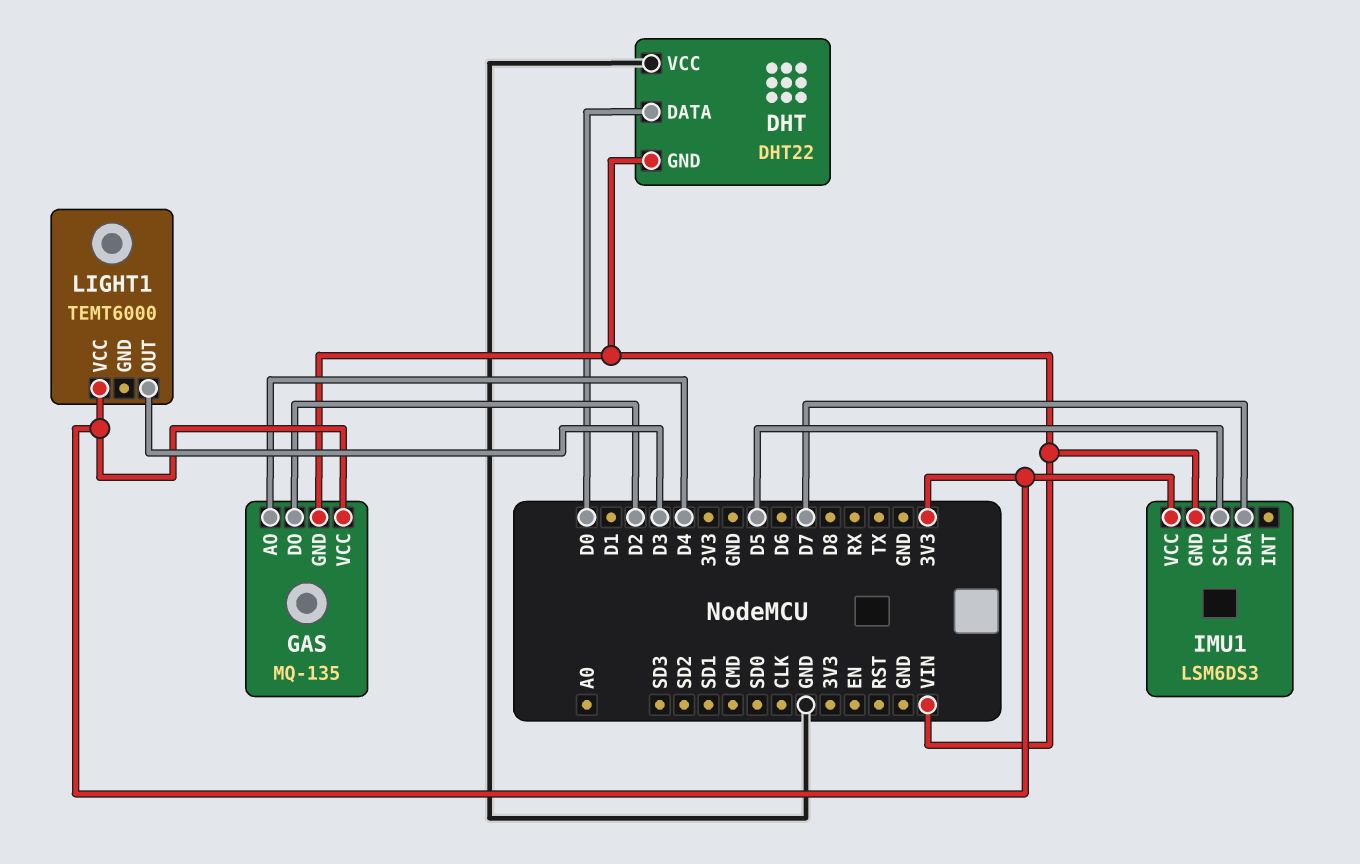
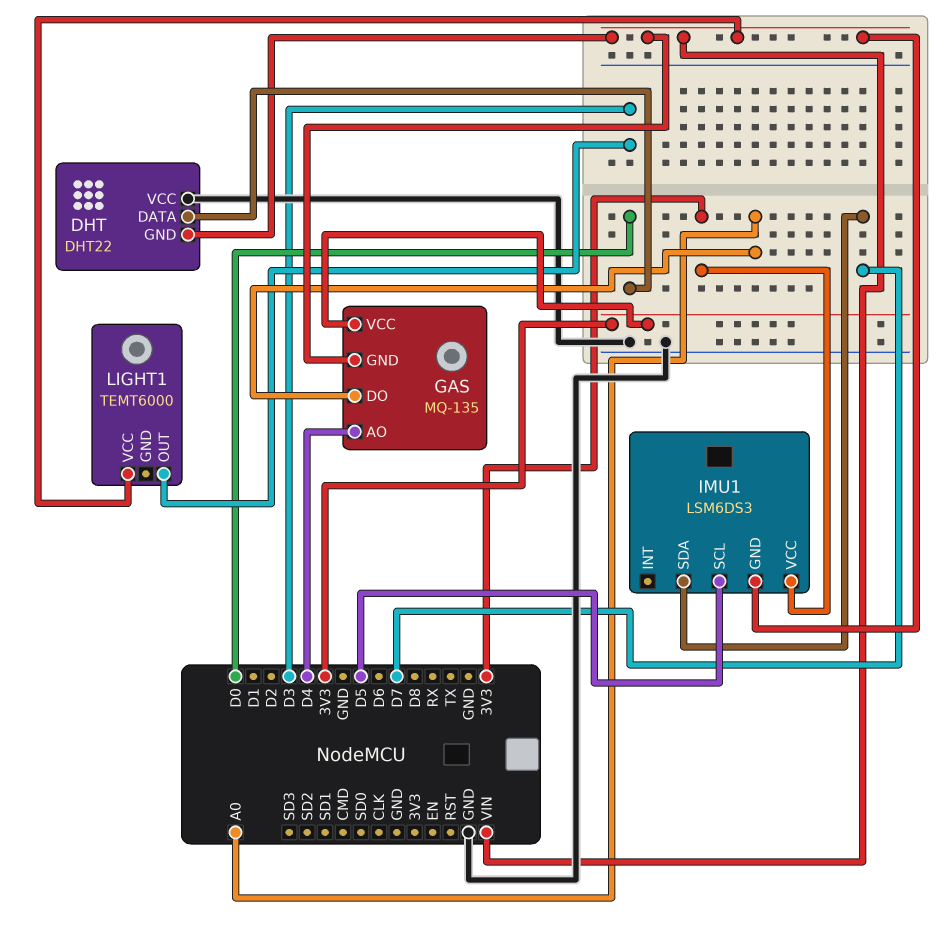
GAS pin DO: D2 -> A0
LIGHT1 pin VCC: 3V3 -> VIN

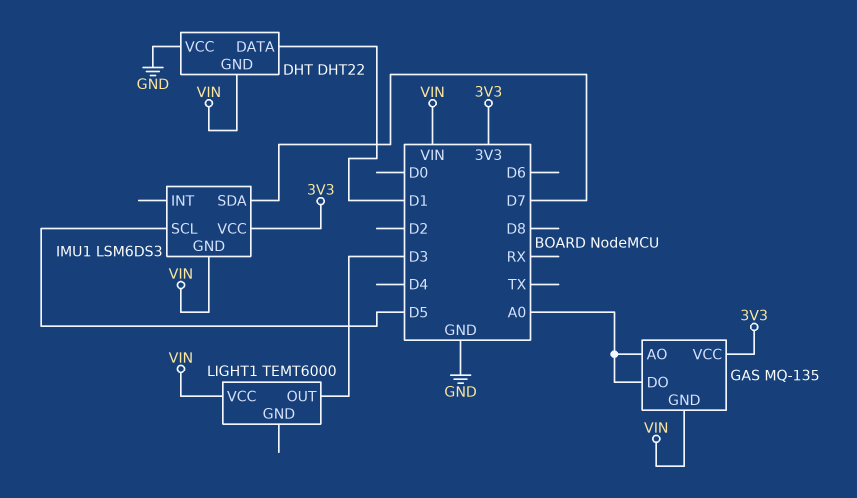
DHT pin DATA: D0 -> D1
GAS pin AO: D4 -> A0

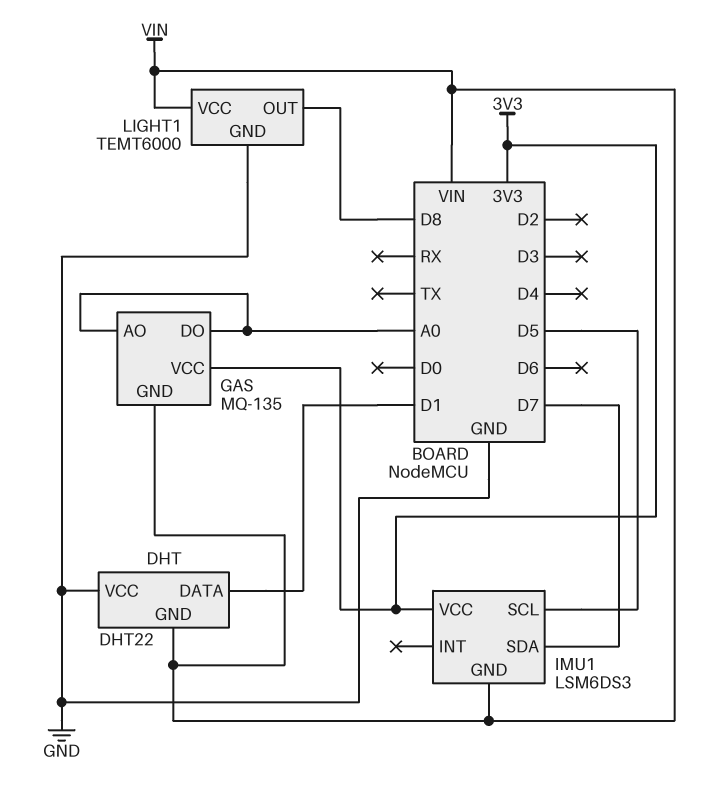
LIGHT1 pin GND: none -> GND
LIGHT1 pin OUT: D3 -> D8

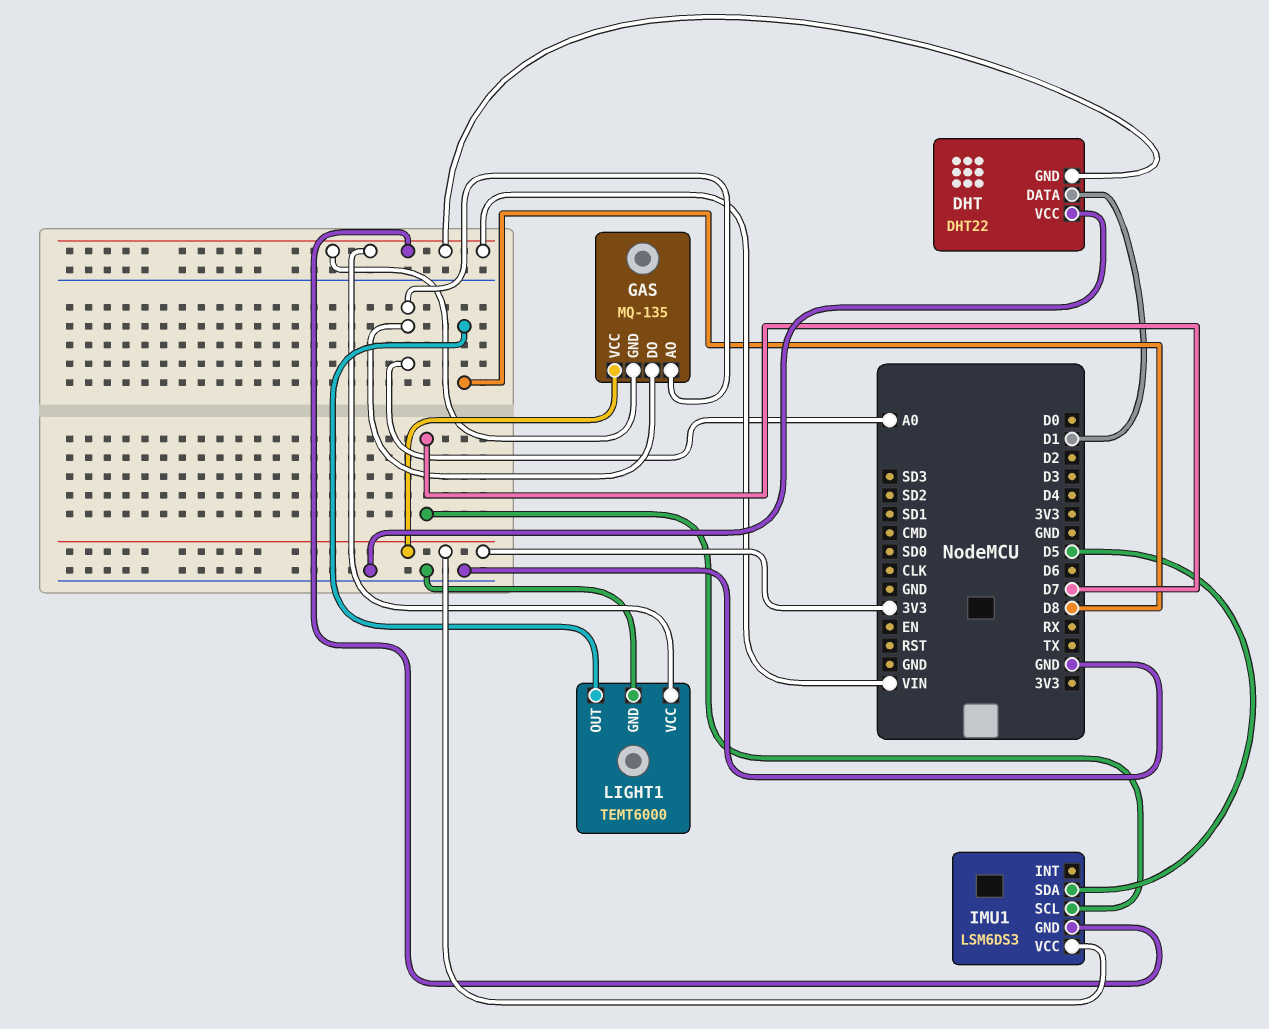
IMU1 pin SCL: D5 -> D7
IMU1 pin SDA: D7 -> D5

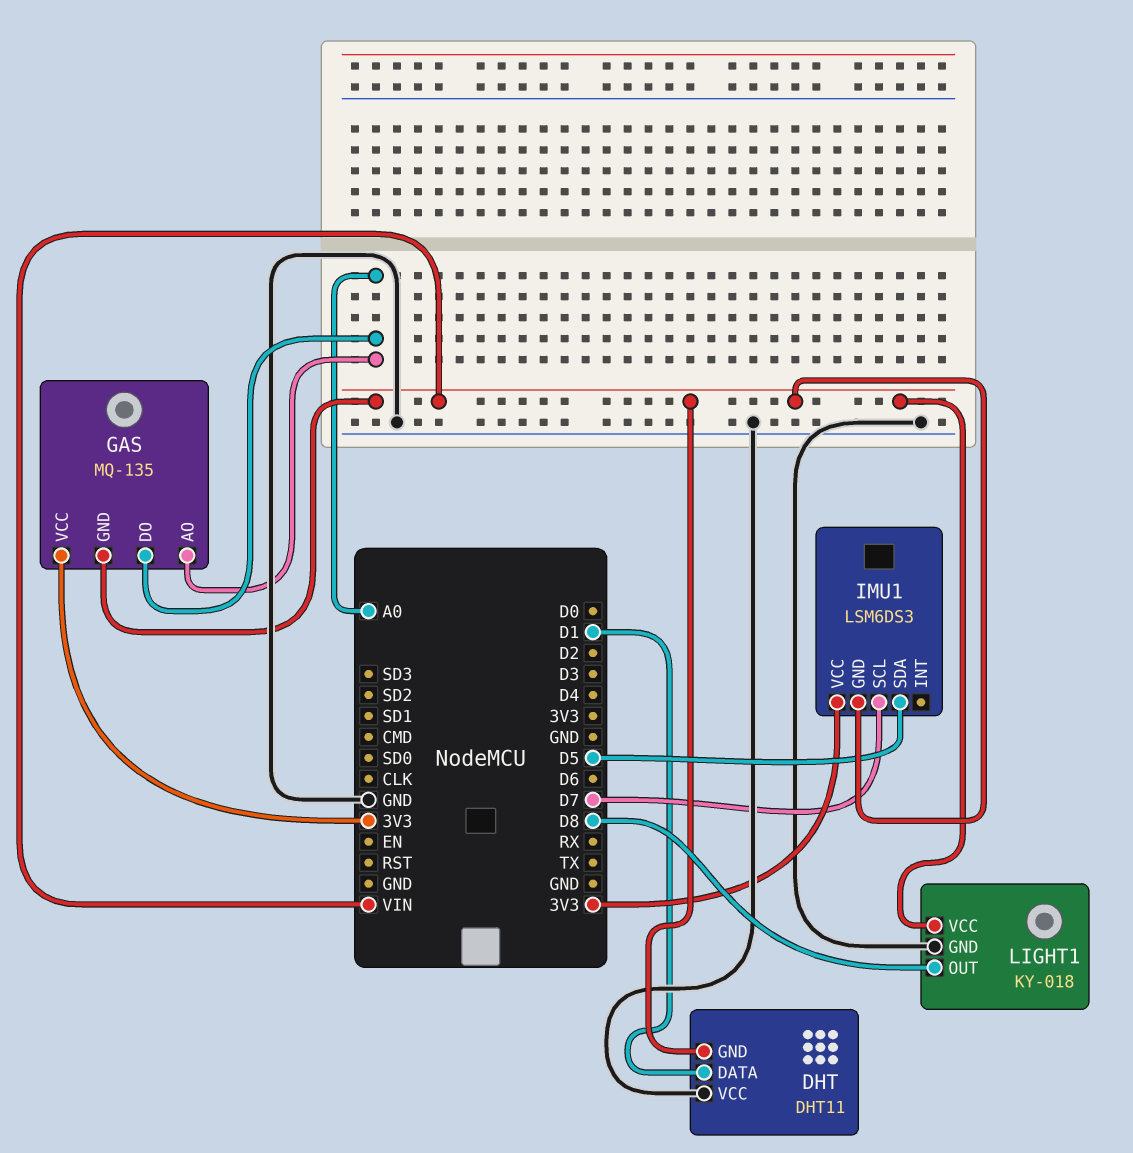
DHT: DHT22 -> DHT11
LIGHT1: TEMT6000 -> KY-018

